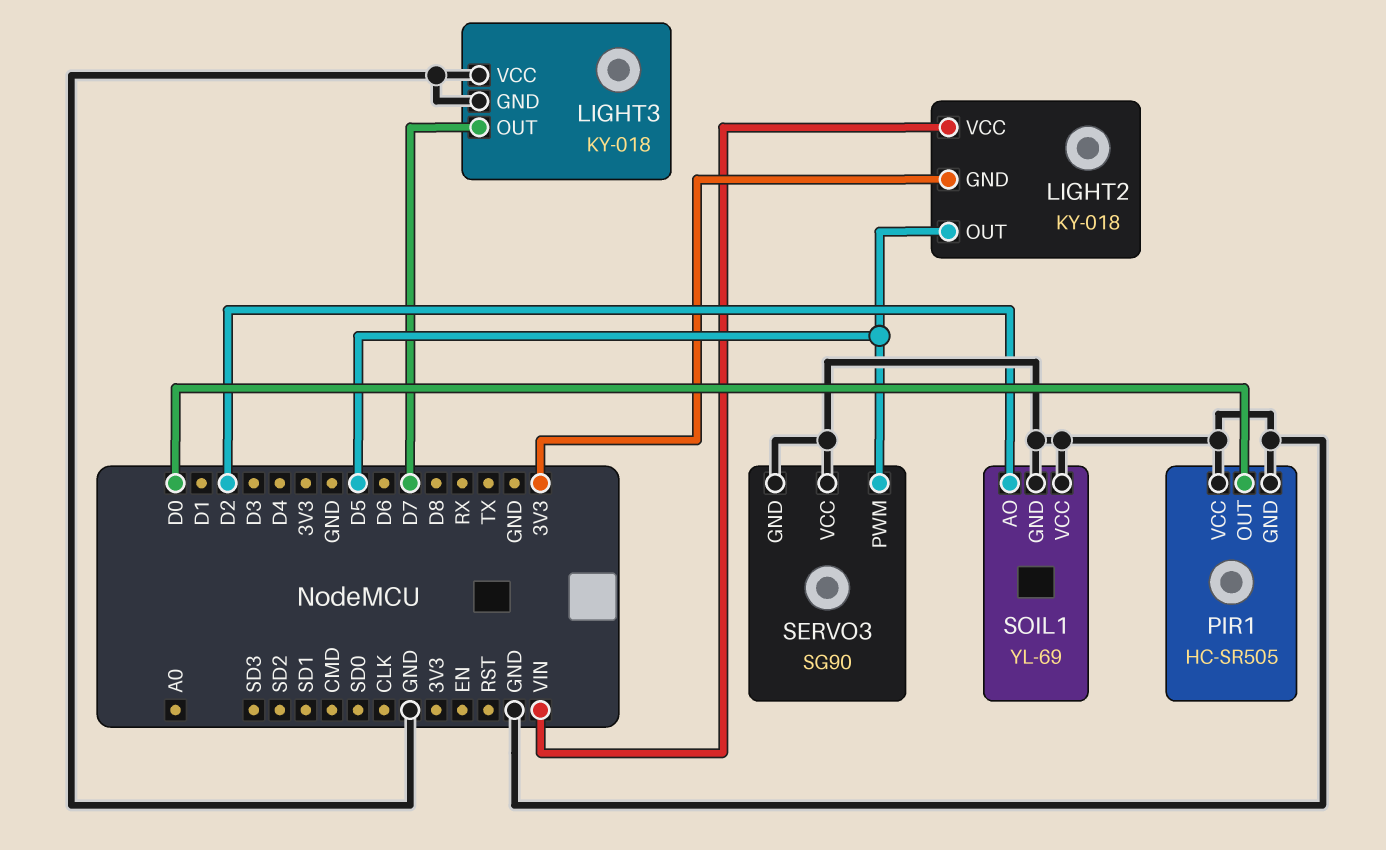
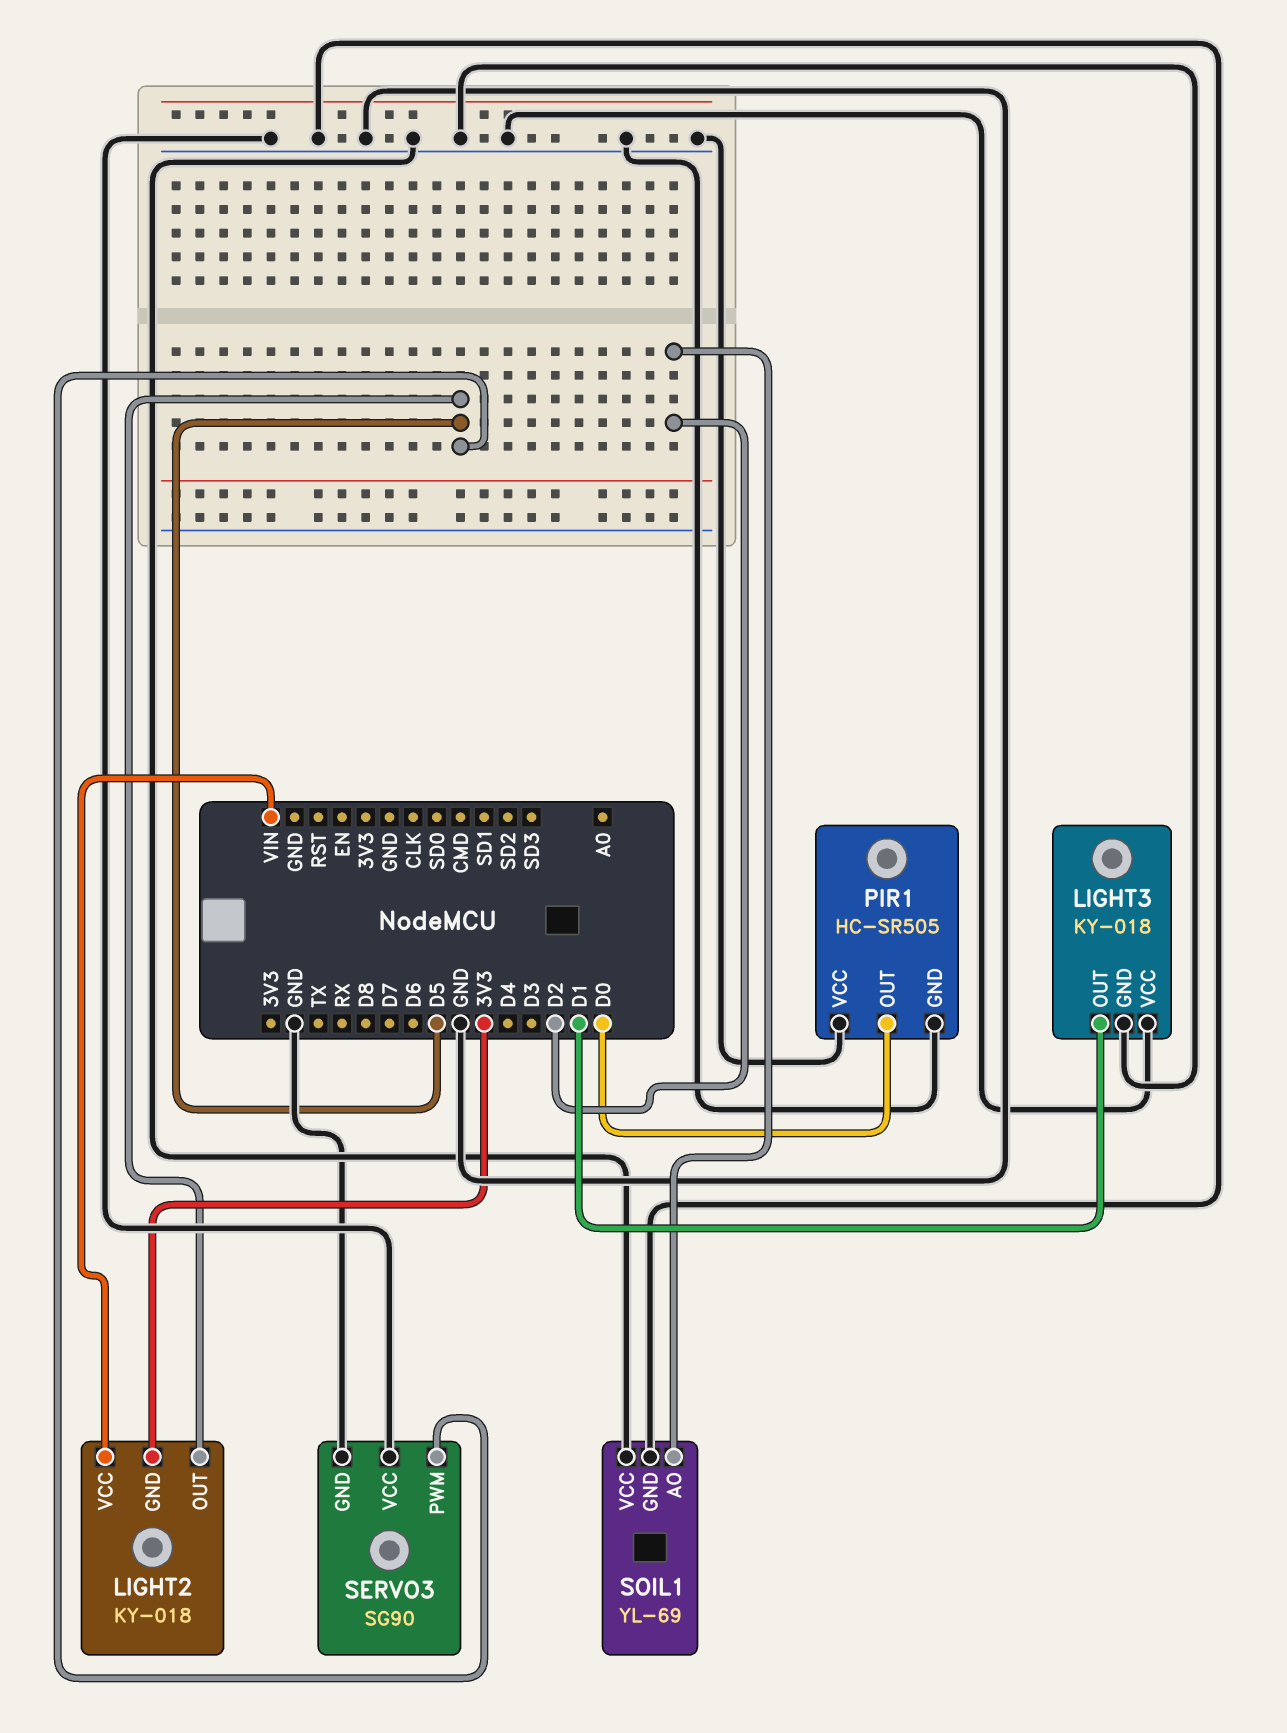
LIGHT3 pin OUT: D7 -> D1

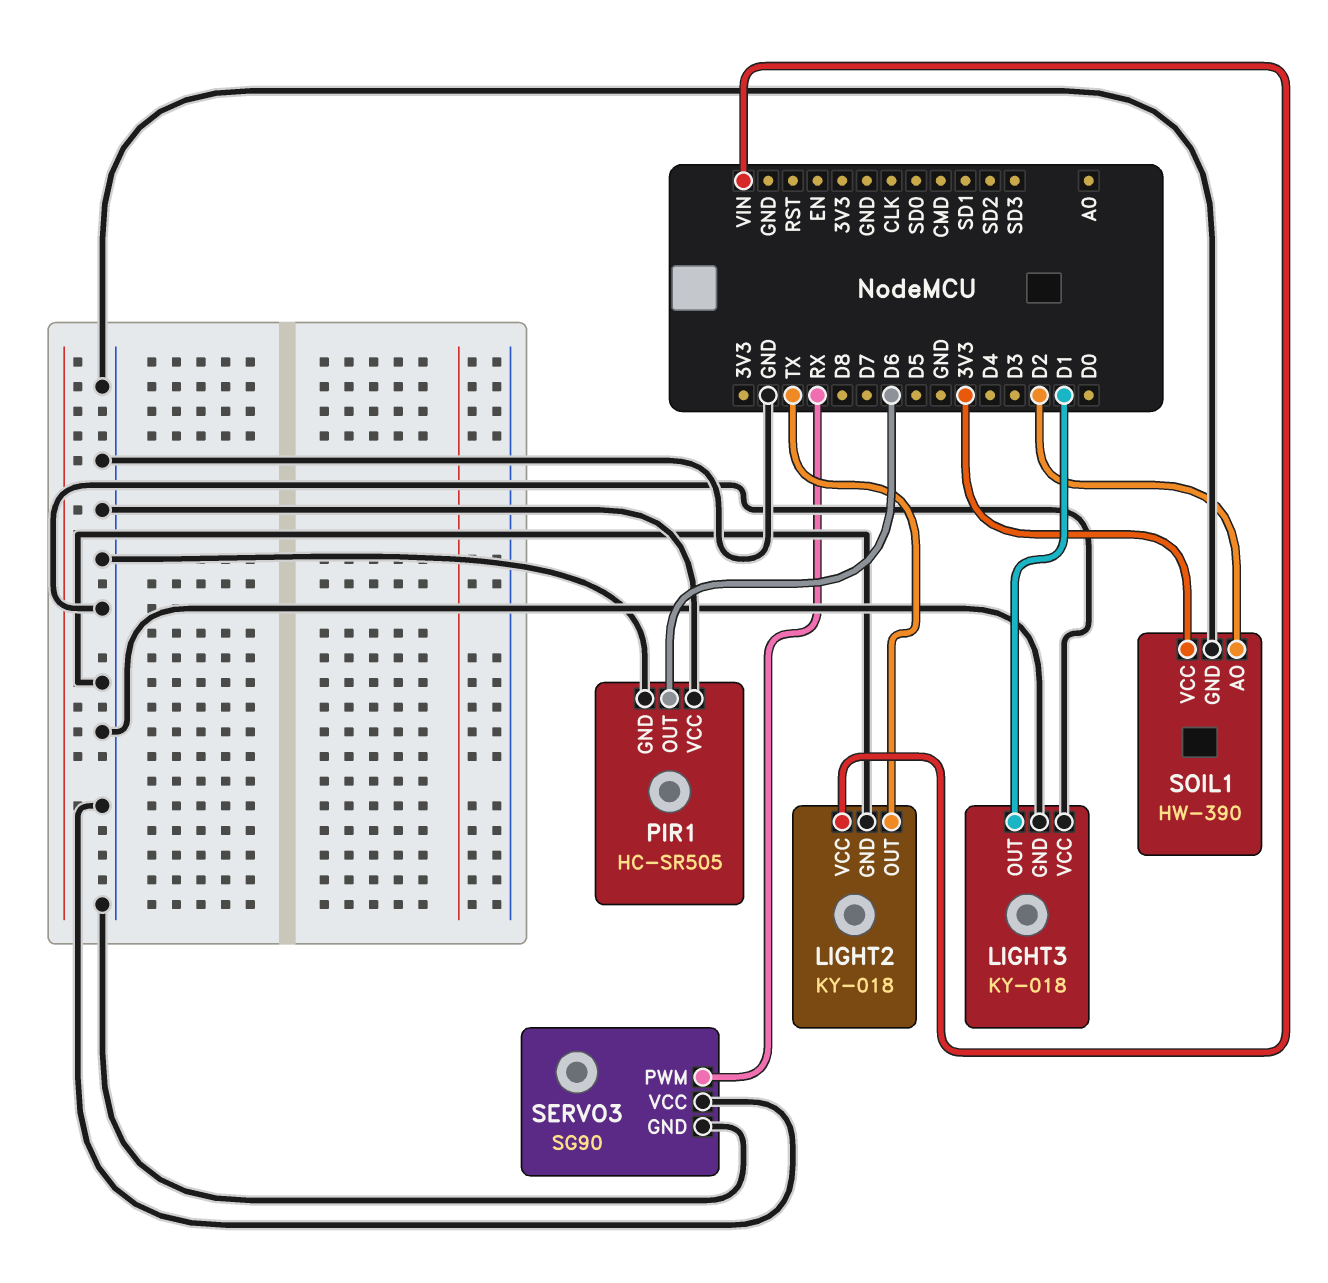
LIGHT2 pin GND: 3V3 -> GND
LIGHT2 pin OUT: D5 -> TX
PIR1 pin OUT: D0 -> D6
SERVO3 pin PWM: D5 -> RX
SOIL1: YL-69 -> HW-390
SOIL1 pin VCC: GND -> 3V3

